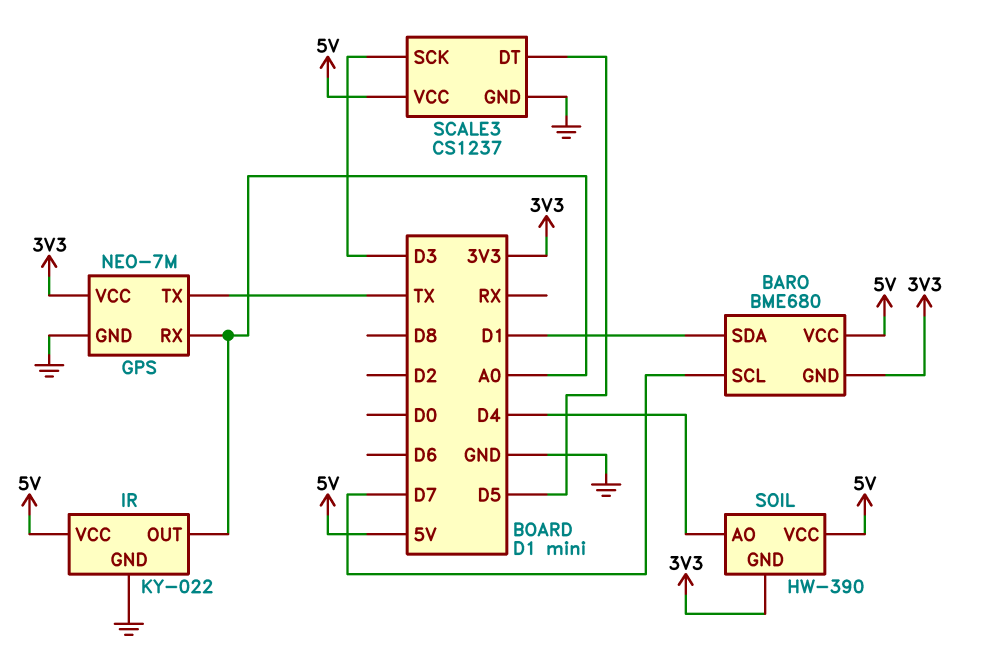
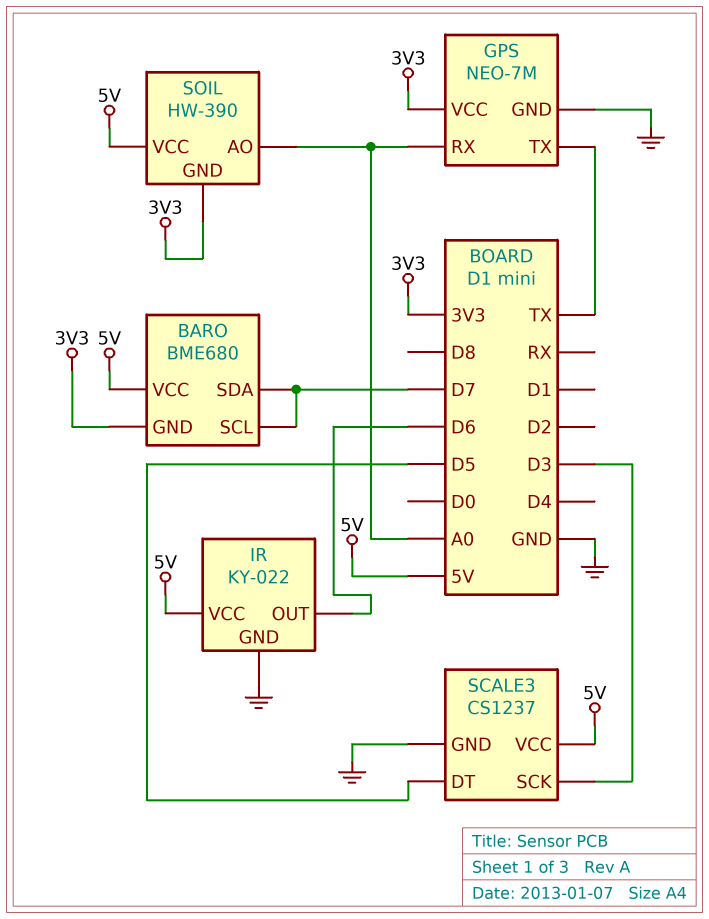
BARO pin SDA: D1 -> D7
IR pin OUT: A0 -> D6
SOIL pin AO: D4 -> A0

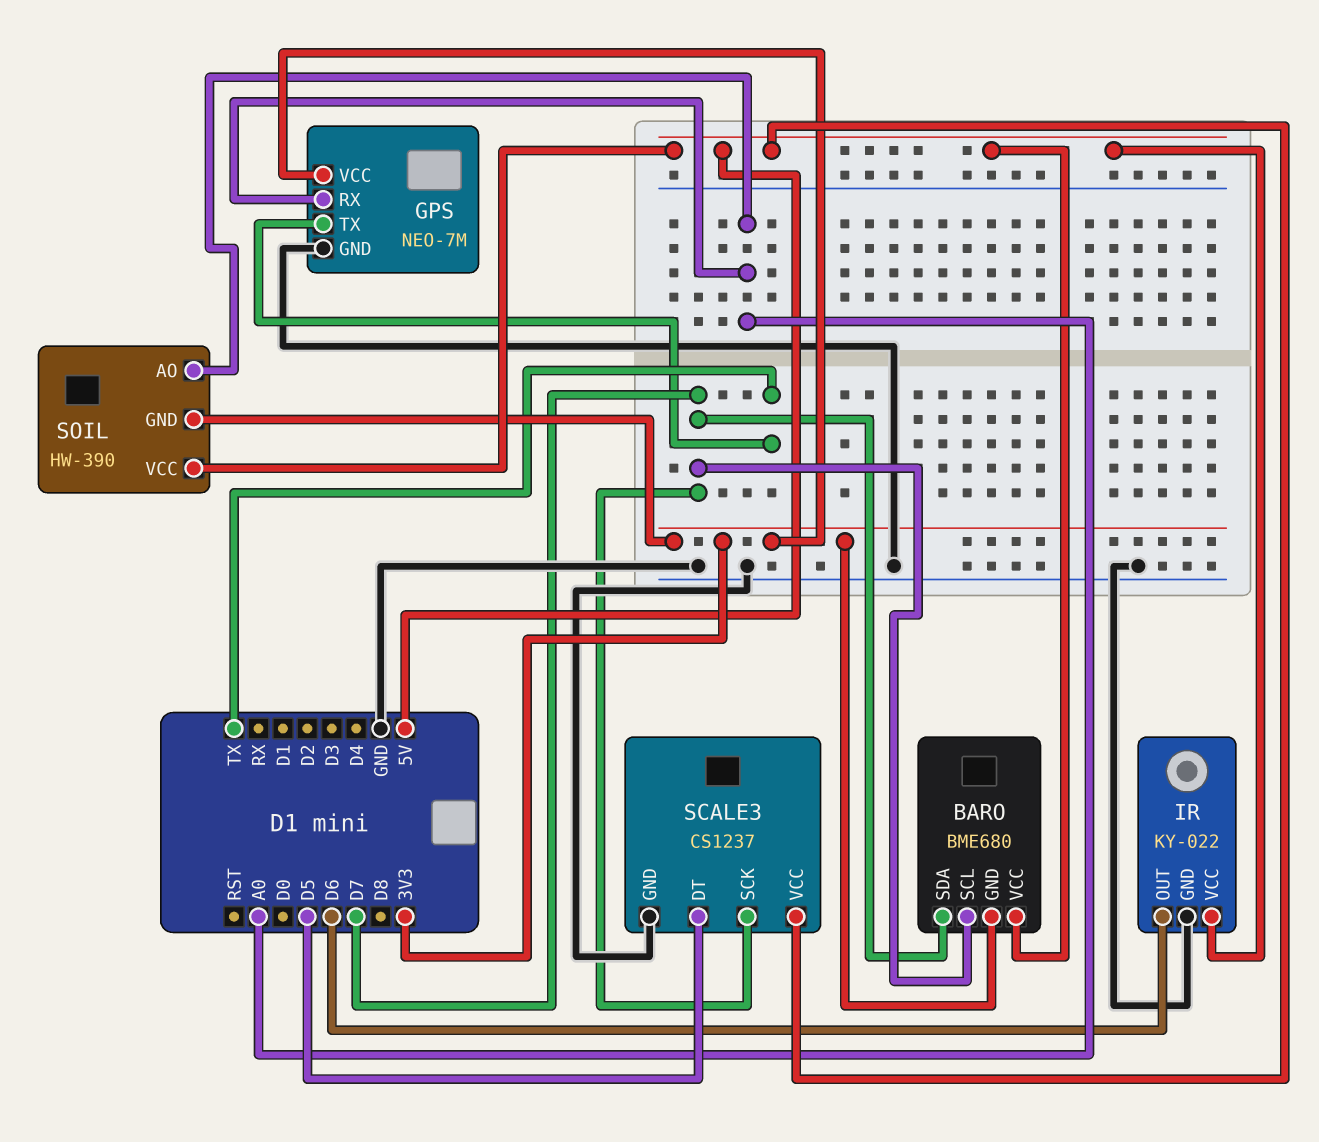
SCALE3 pin SCK: D3 -> D7

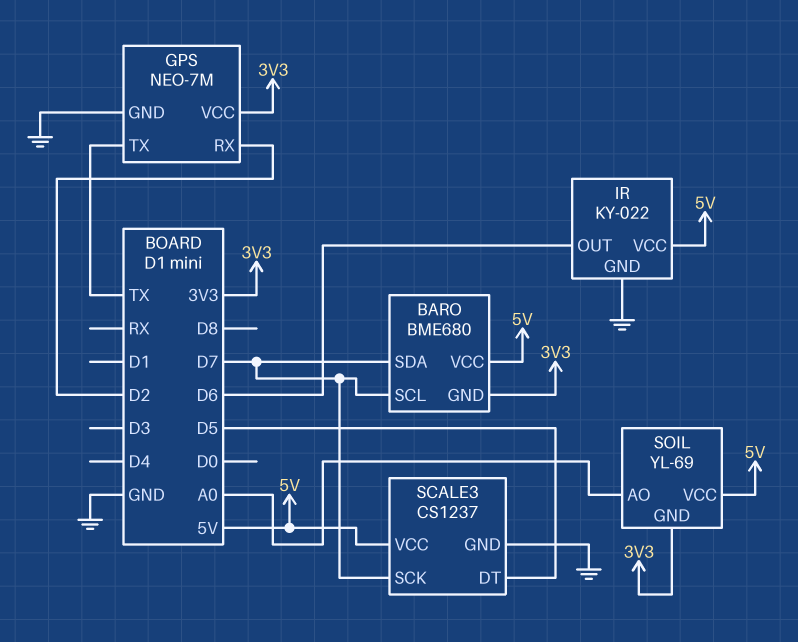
GPS pin RX: A0 -> D2
SOIL: HW-390 -> YL-69

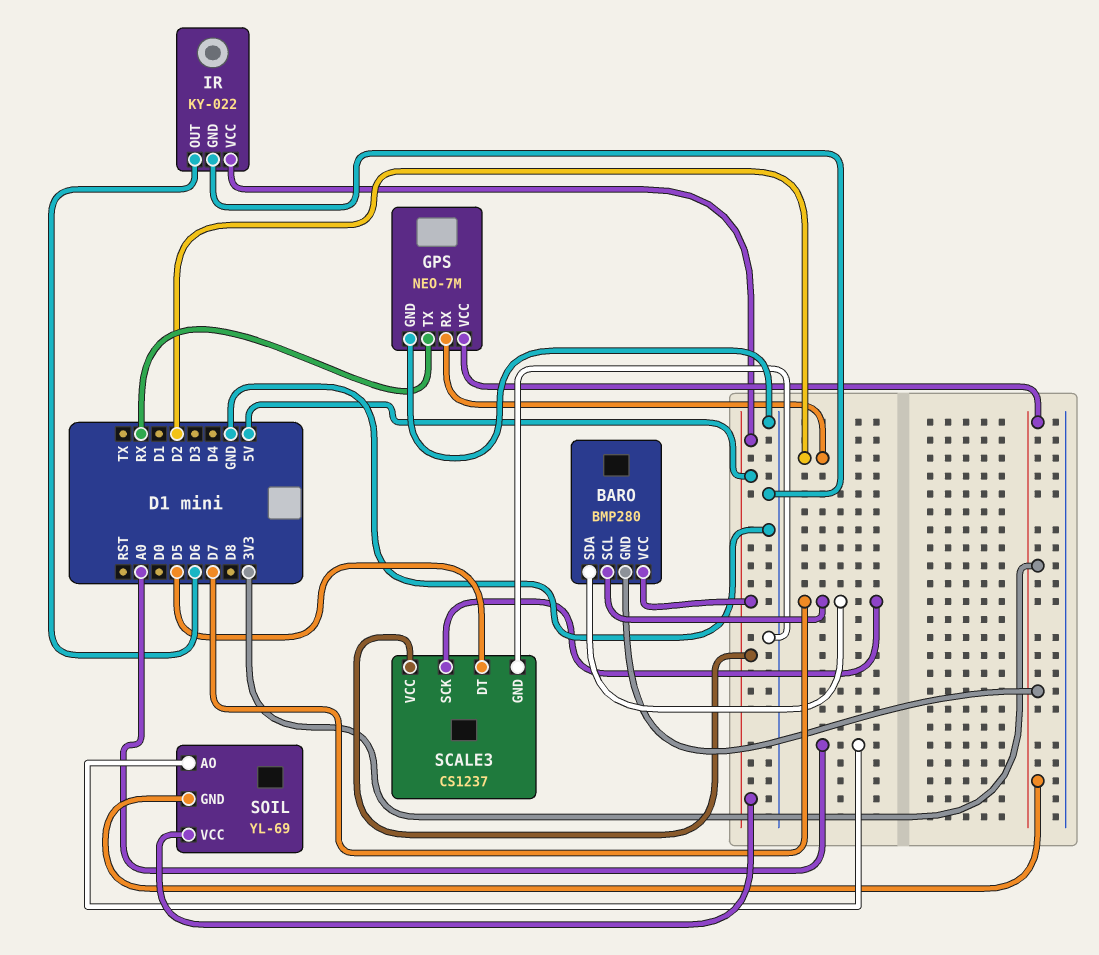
BARO: BME680 -> BMP280
GPS pin TX: TX -> RX

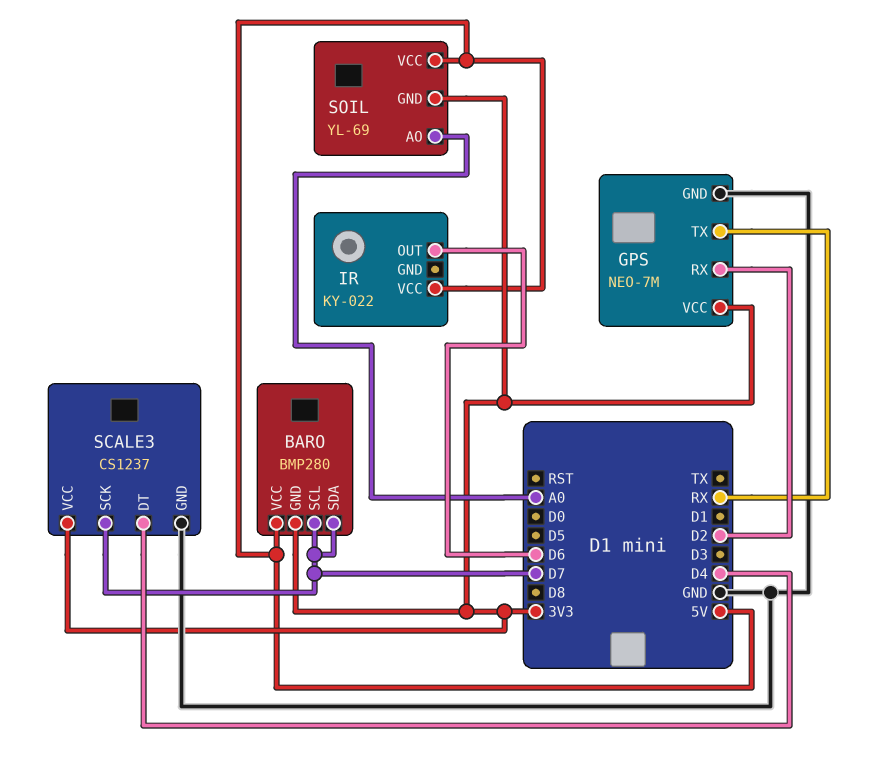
IR pin GND: GND -> none
SCALE3 pin DT: D5 -> D4
SCALE3 pin VCC: 5V -> 3V3

